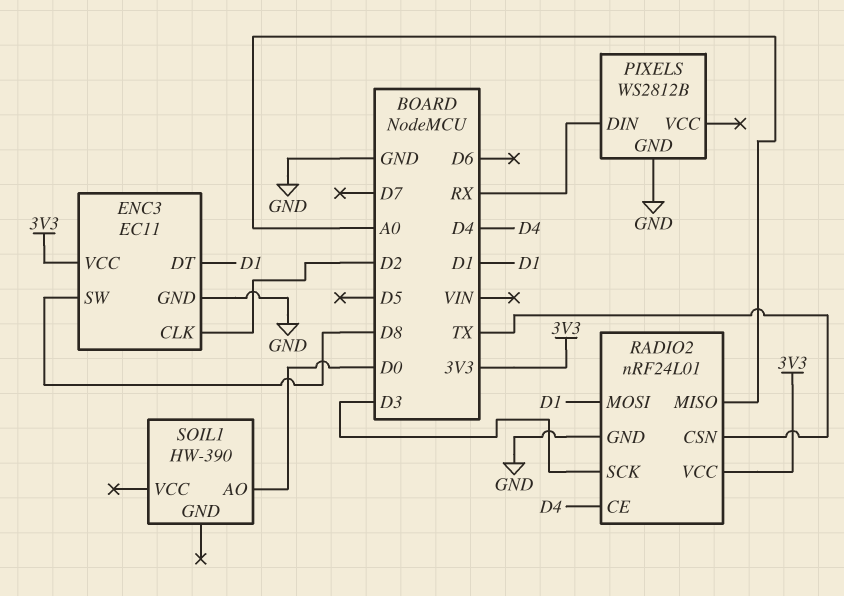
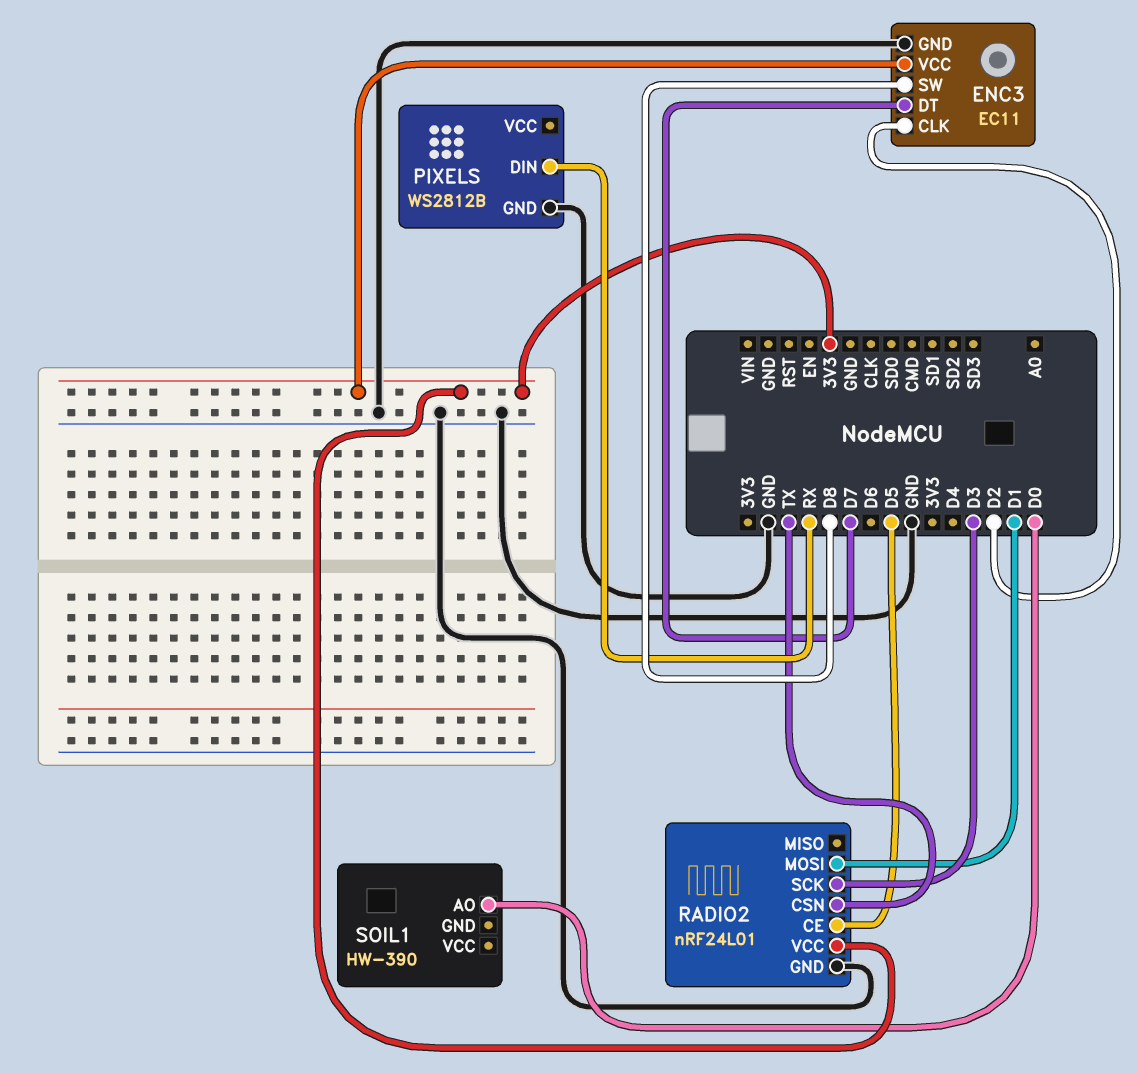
ENC3 pin DT: D1 -> D7
RADIO2 pin CE: D4 -> D5
RADIO2 pin MISO: A0 -> none

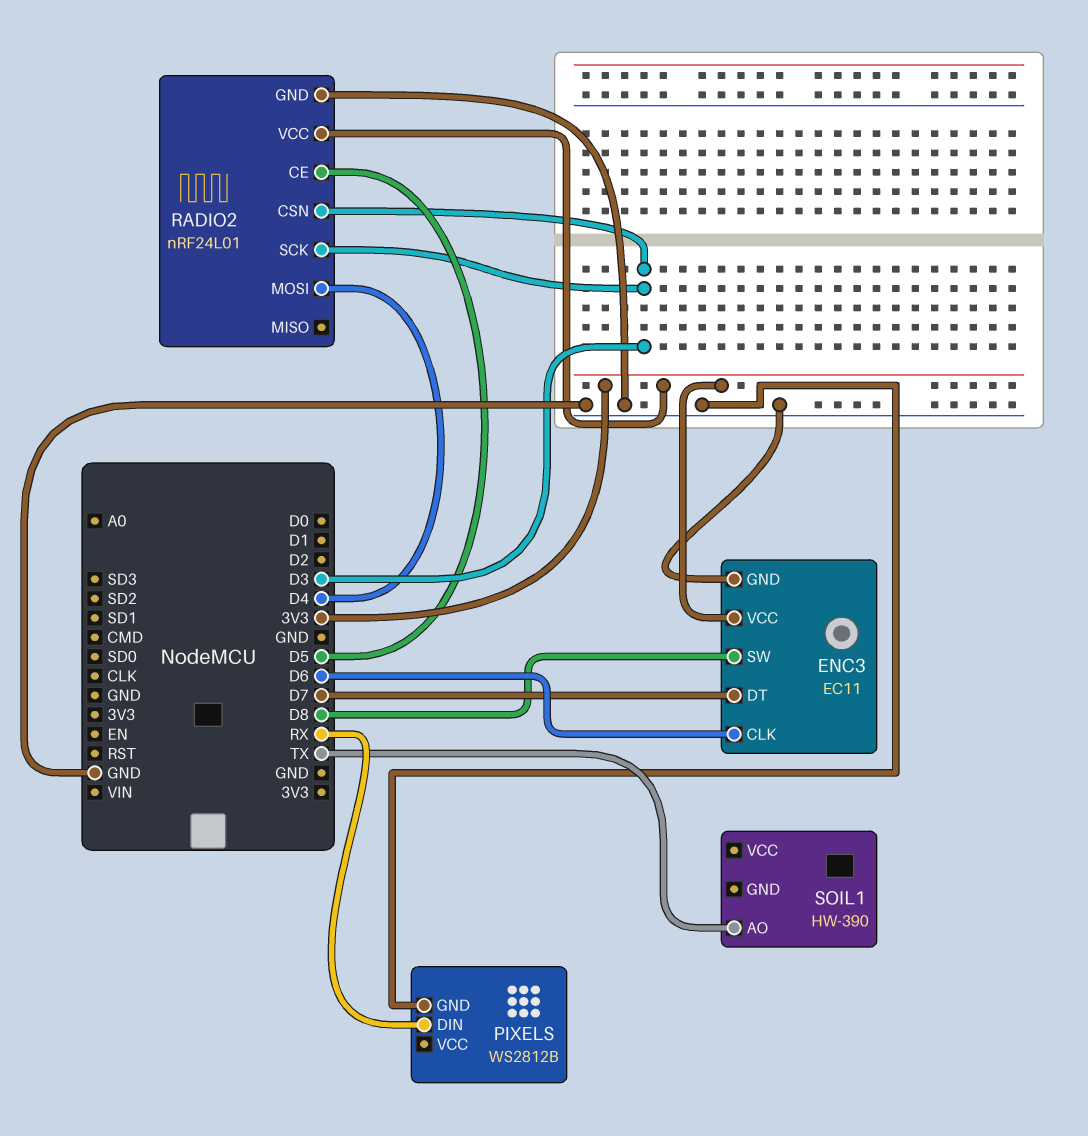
ENC3 pin CLK: D2 -> D6
RADIO2 pin CSN: TX -> D3
RADIO2 pin MOSI: D1 -> D4
SOIL1 pin AO: D0 -> TX

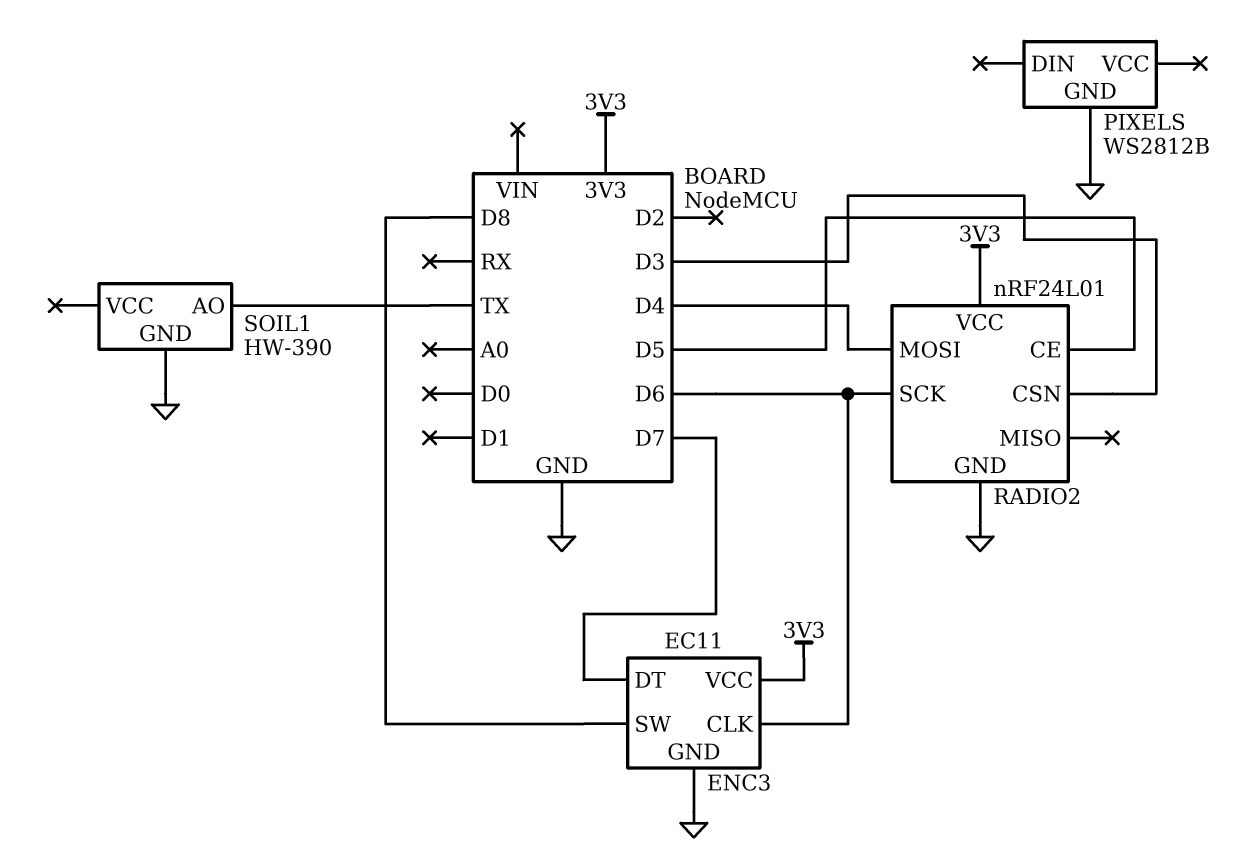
PIXELS pin DIN: RX -> none
RADIO2 pin SCK: D3 -> D6
SOIL1 pin GND: none -> GND

